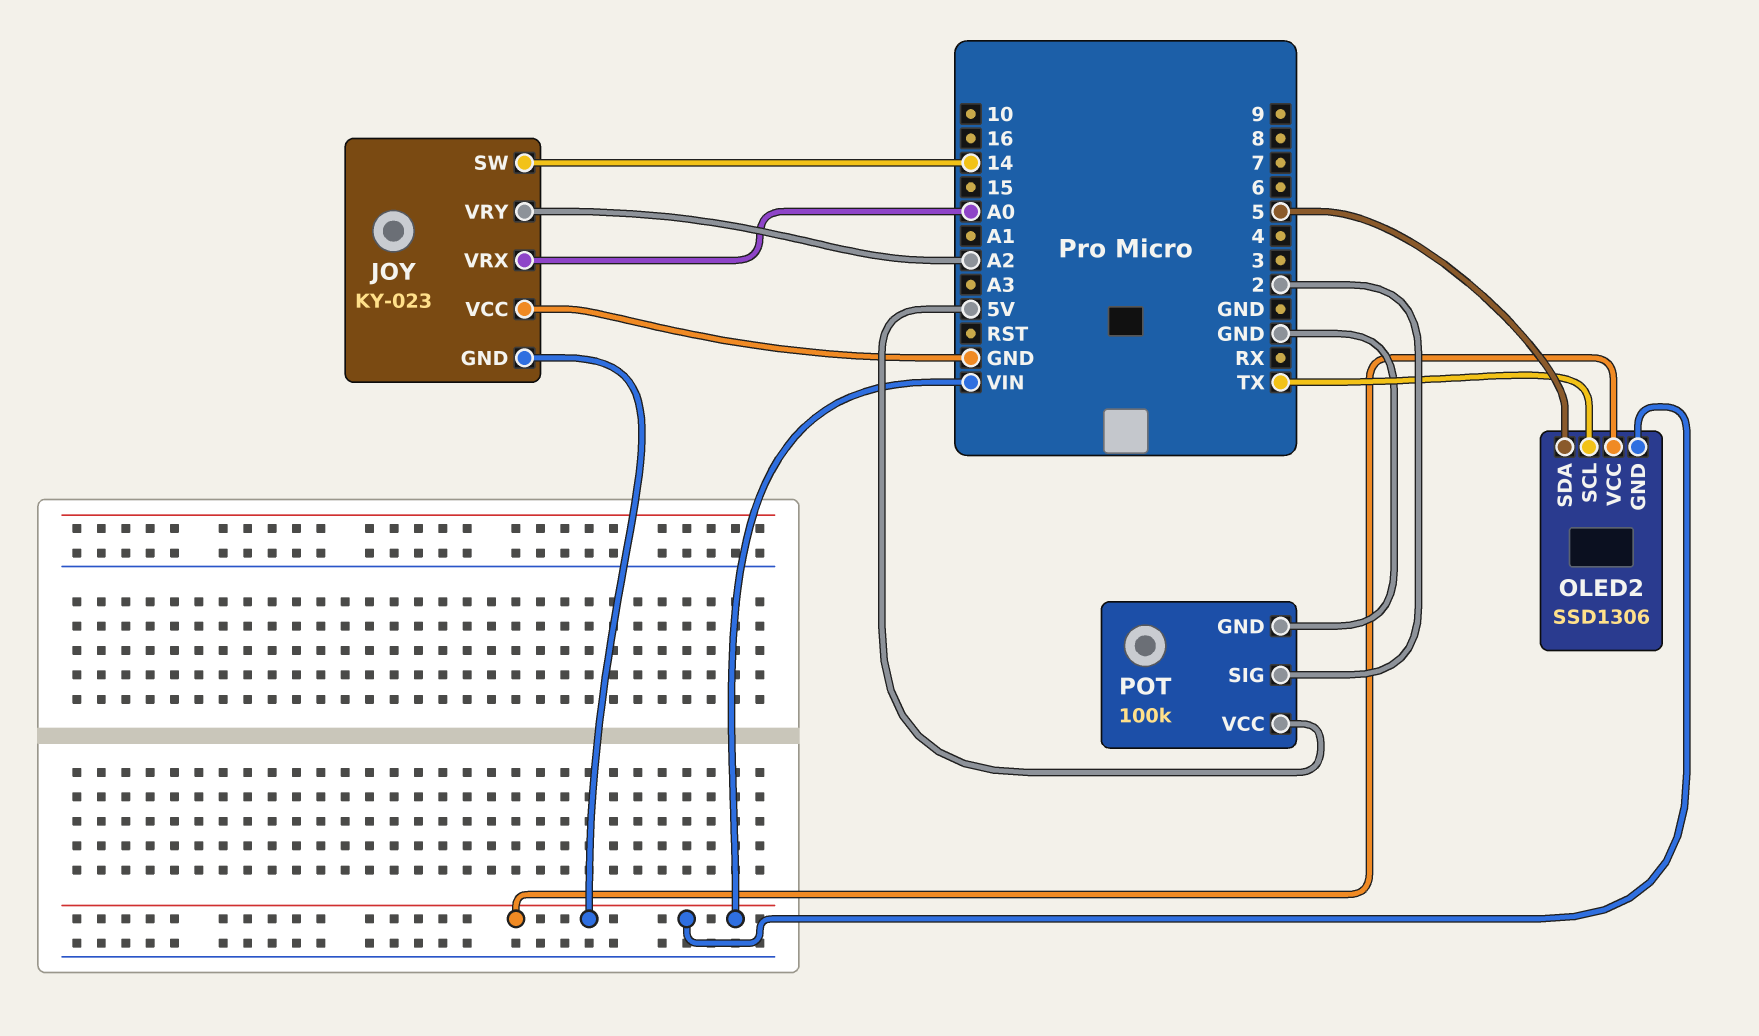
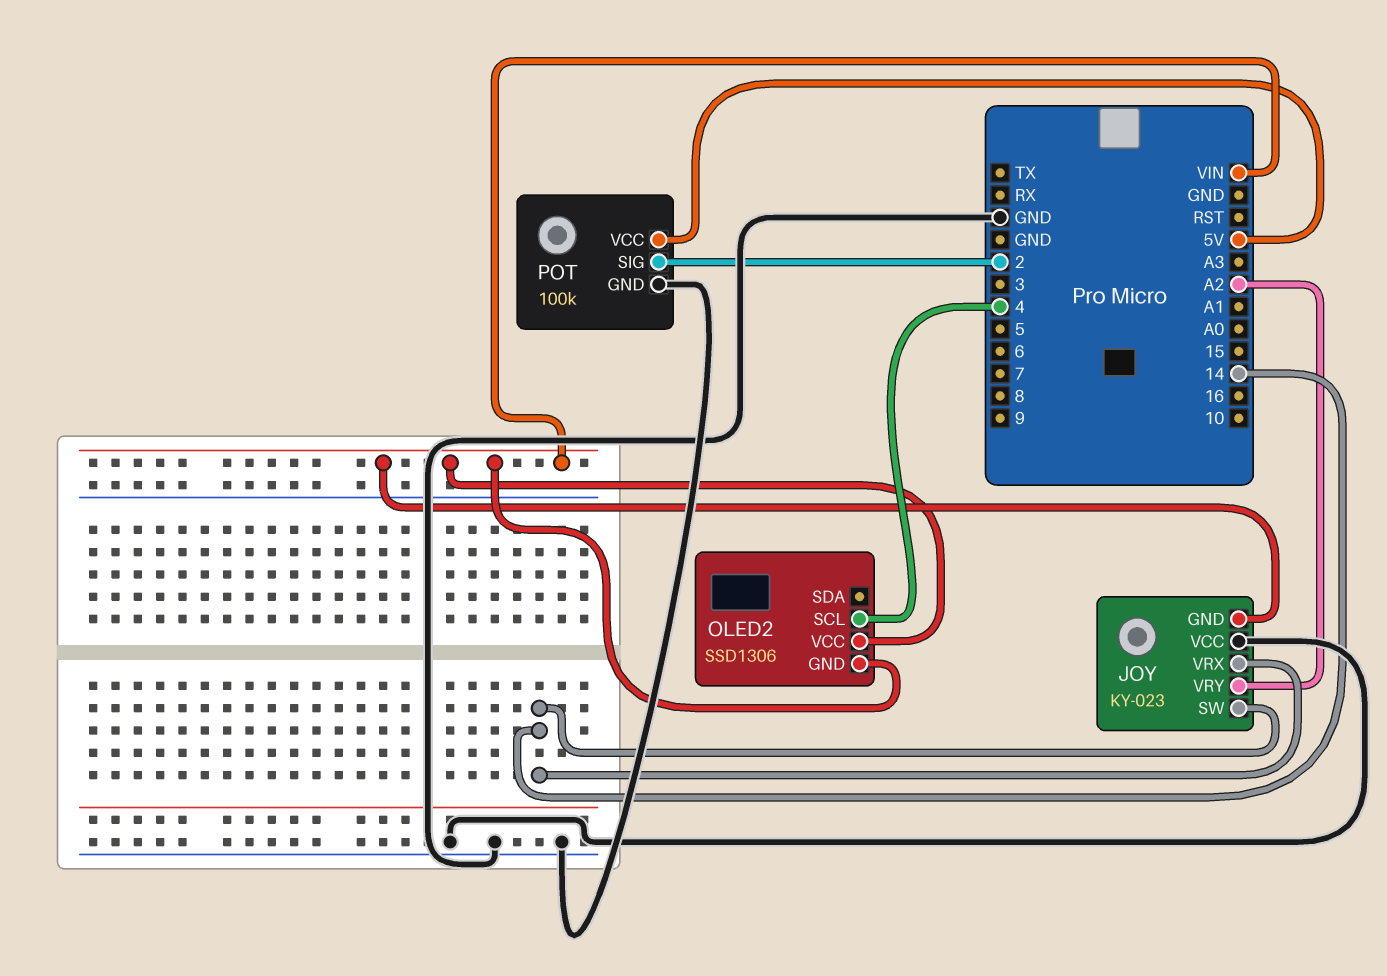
JOY pin VRX: A0 -> 14
OLED2 pin SCL: TX -> 4
OLED2 pin SDA: 5 -> none

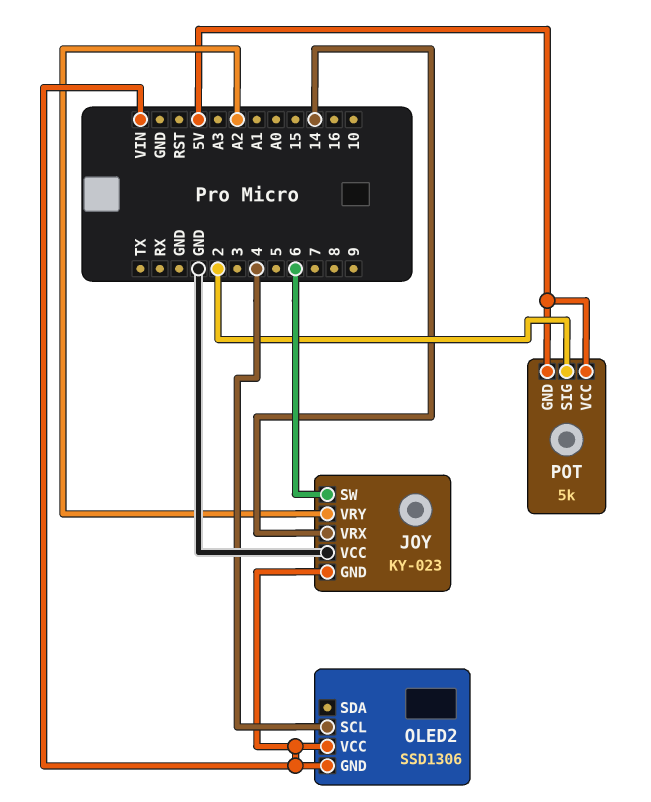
JOY pin SW: 14 -> 6
POT: 100k -> 5k
POT pin GND: GND -> 5V

